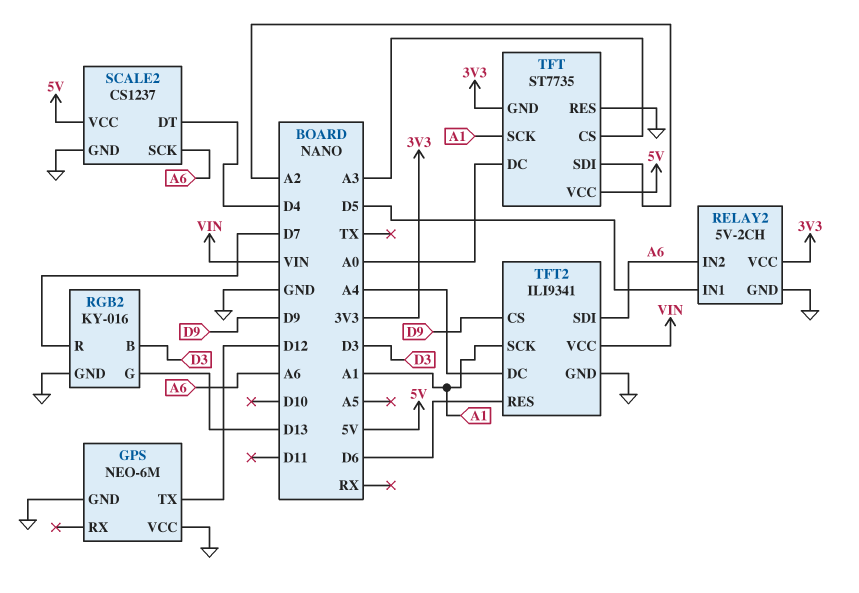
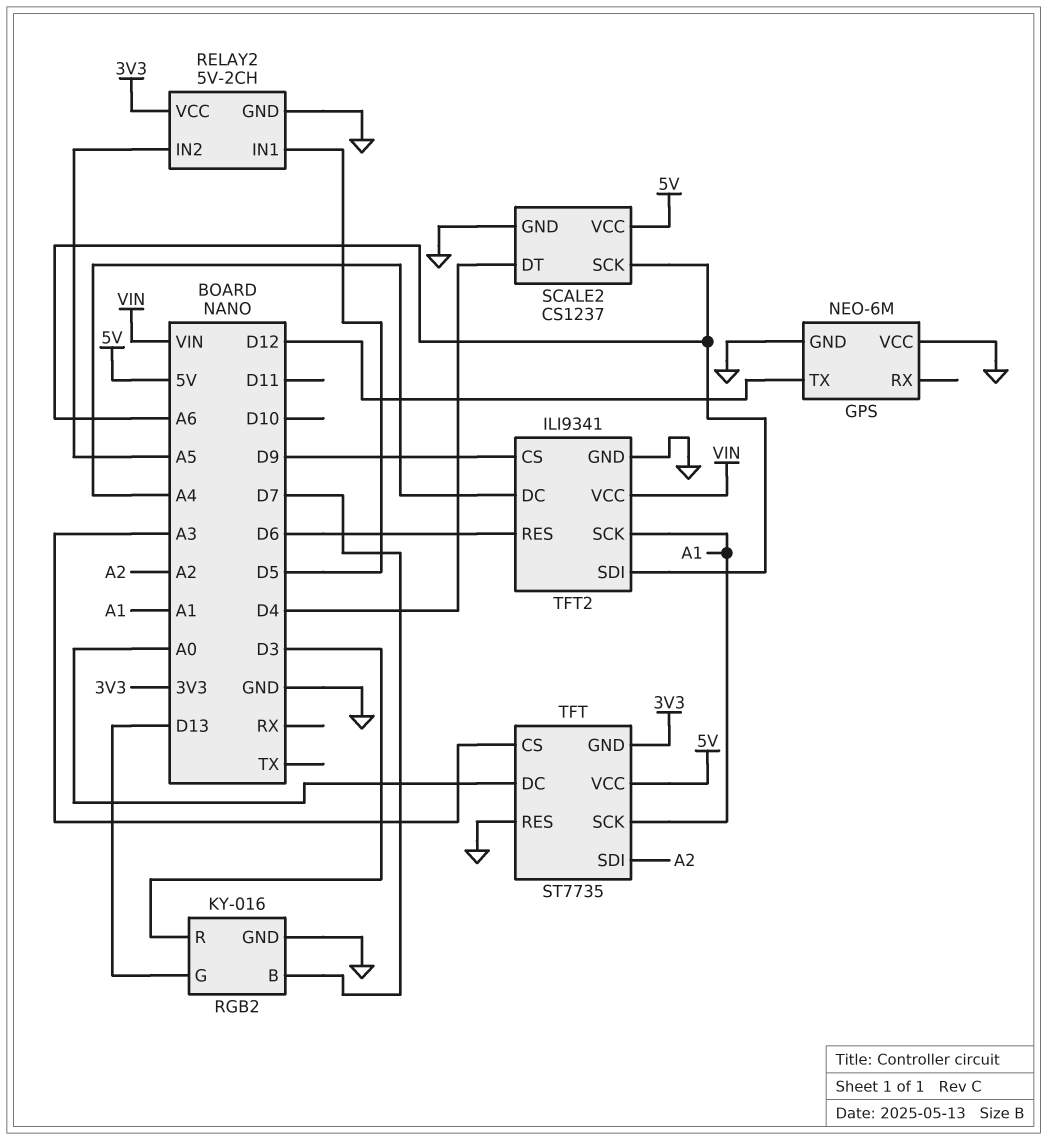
RELAY2 pin IN2: A6 -> A5
RGB2 pin B: D3 -> D7
RGB2 pin R: D7 -> D3

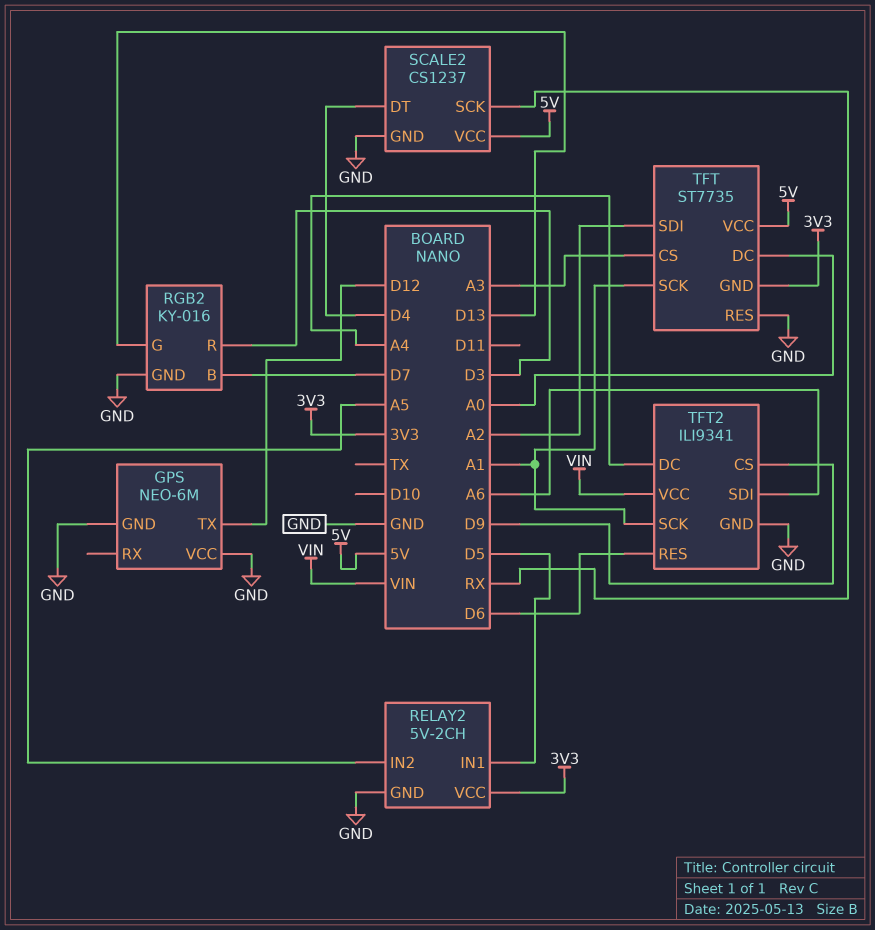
SCALE2 pin SCK: A6 -> RX

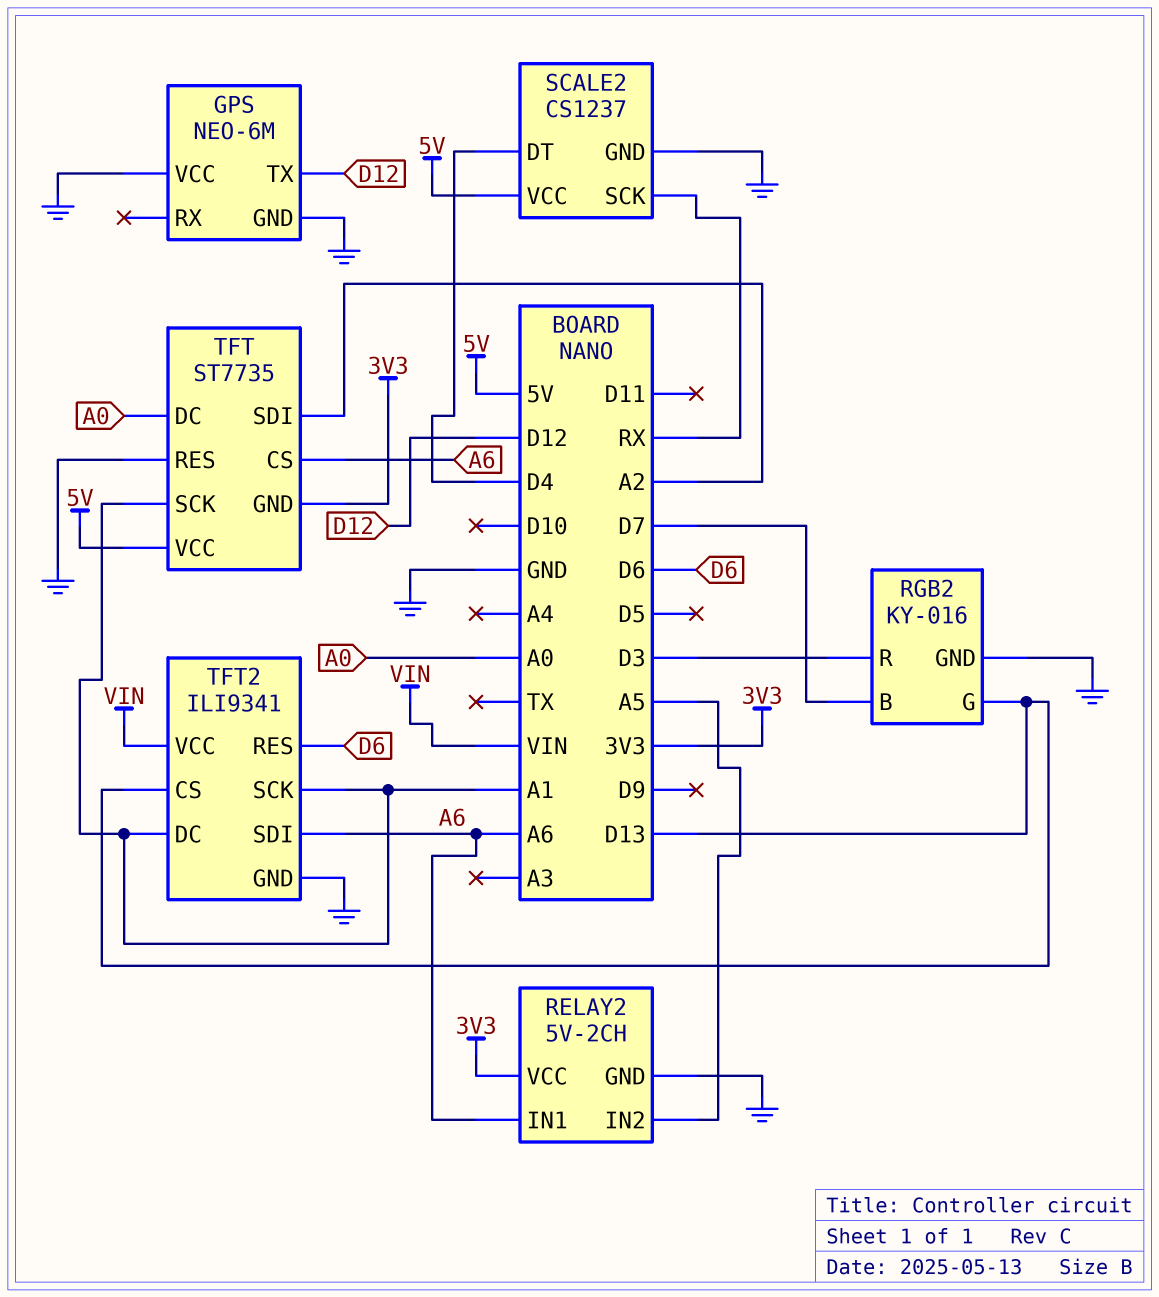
RELAY2 pin IN1: D5 -> A6
TFT pin CS: A3 -> A6
TFT2 pin CS: D9 -> D13
TFT2 pin DC: A4 -> A1

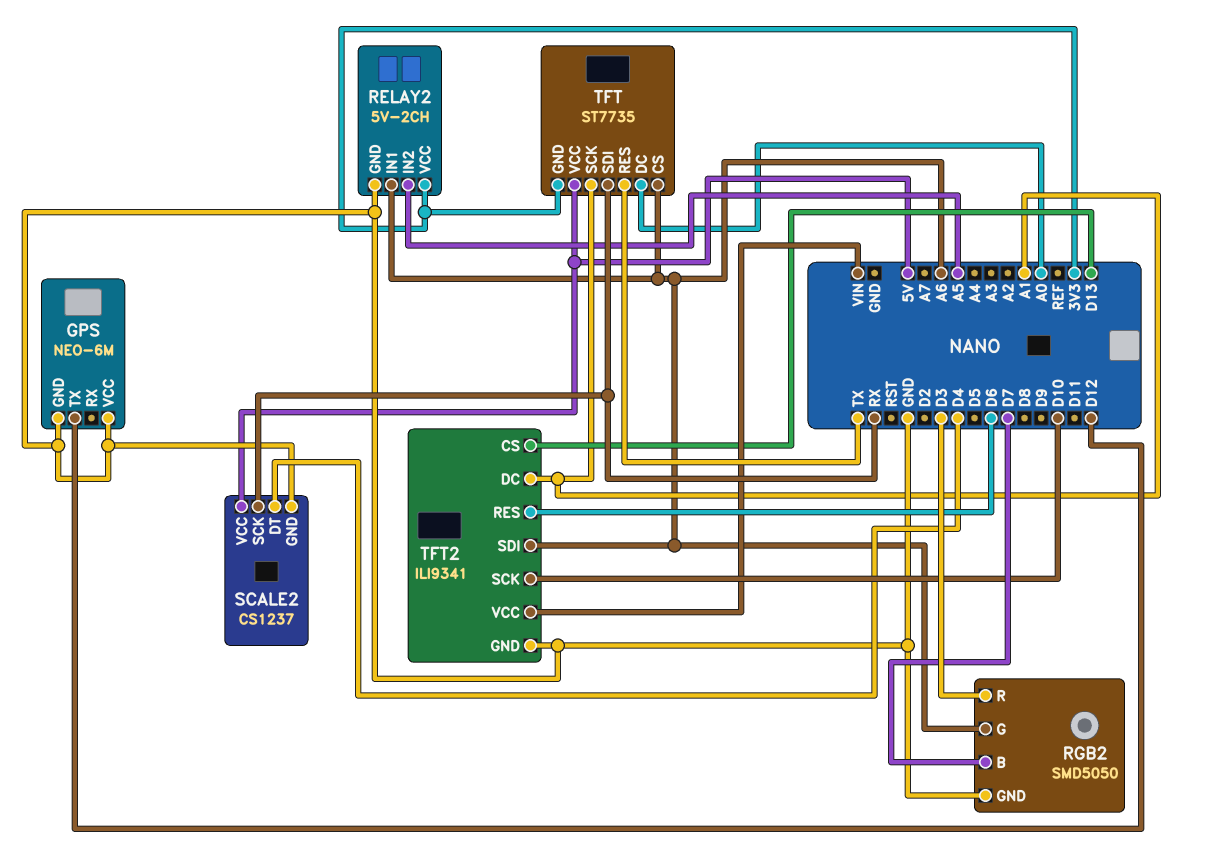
RGB2: KY-016 -> SMD5050
RGB2 pin G: D13 -> A6
TFT pin RES: GND -> TX
TFT pin SDI: A2 -> RX
TFT2 pin SCK: A1 -> D10

